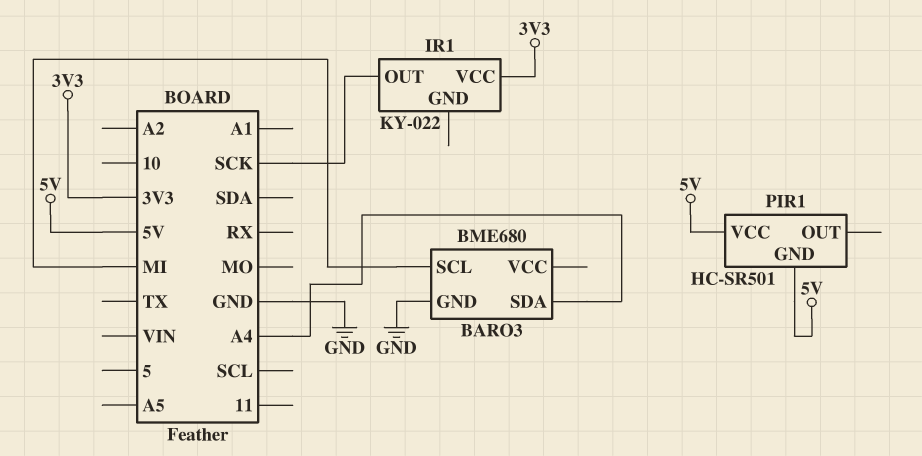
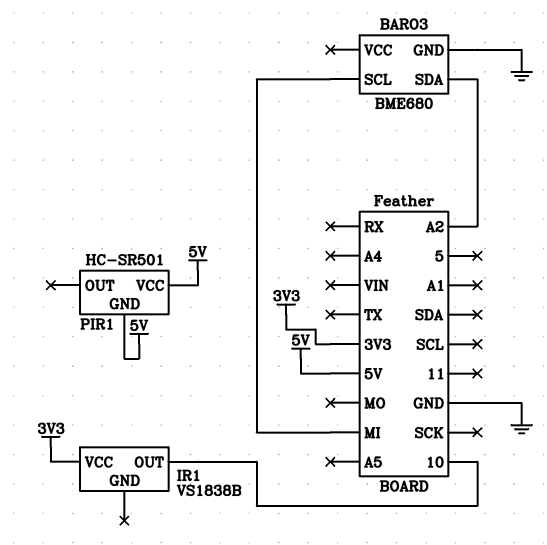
BARO3 pin SDA: A4 -> A2
IR1: KY-022 -> VS1838B
IR1 pin OUT: SCK -> 10

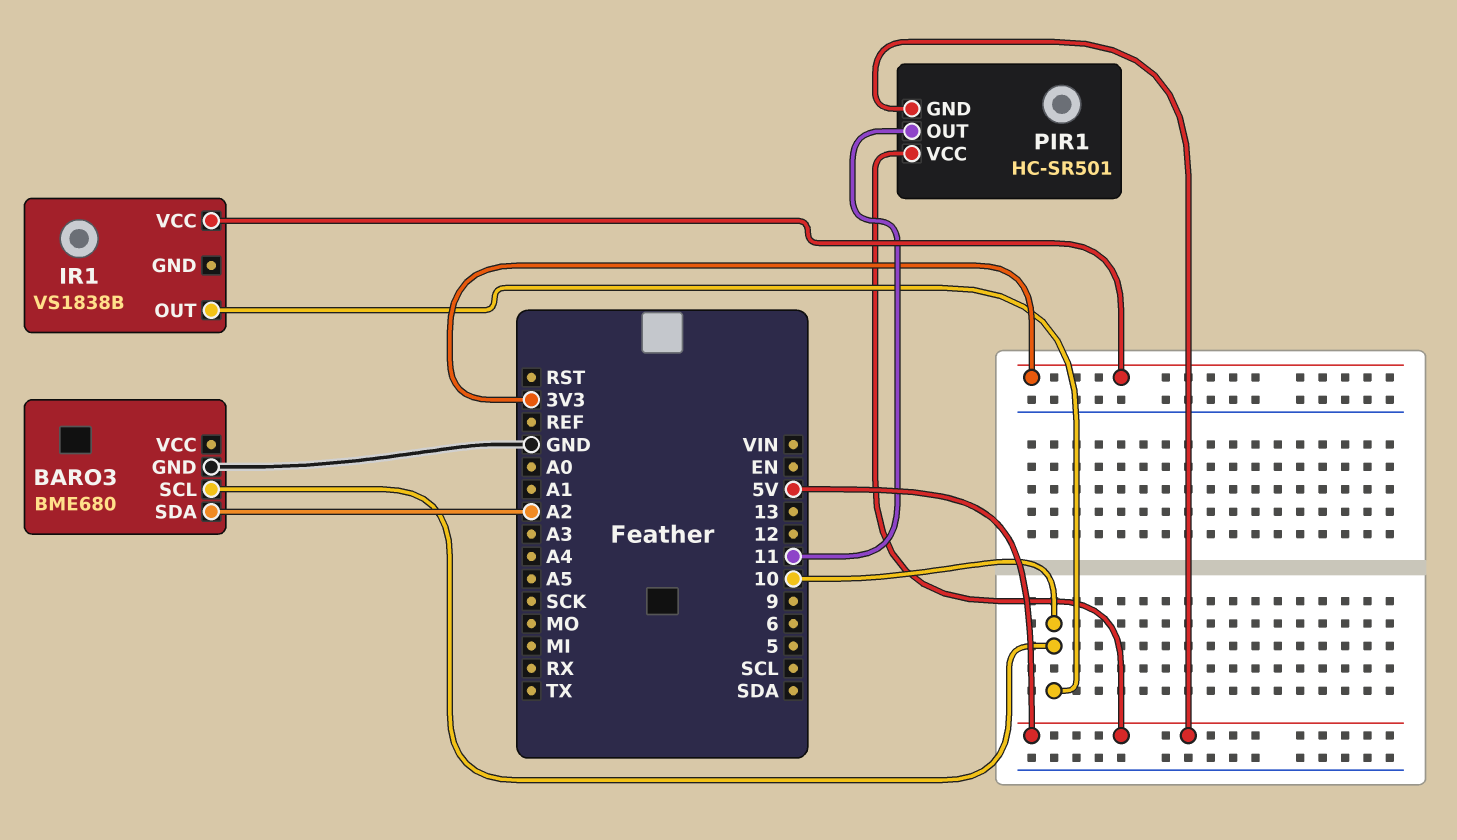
BARO3 pin SCL: MI -> 10
PIR1 pin OUT: none -> 11

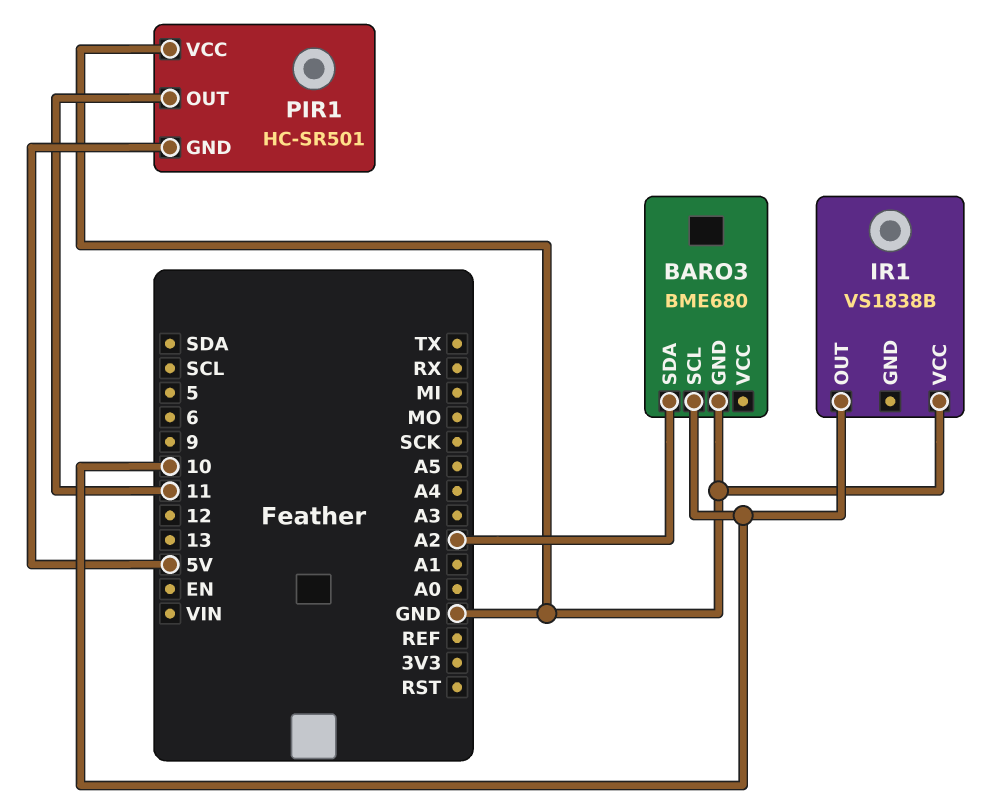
IR1 pin VCC: 3V3 -> GND
PIR1 pin VCC: 5V -> GND

